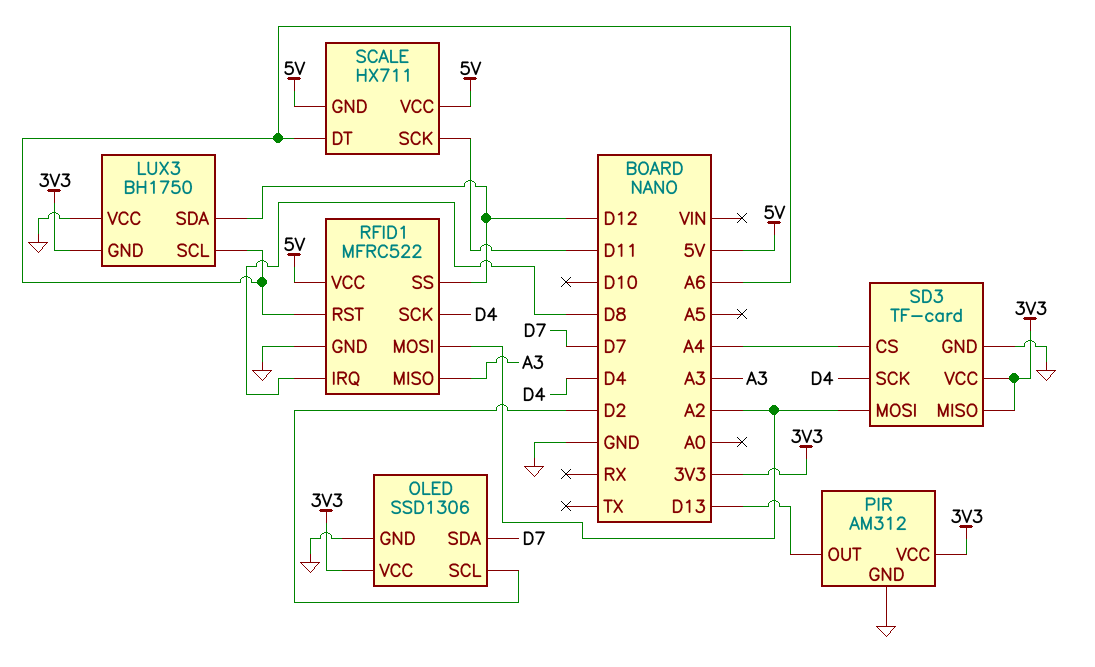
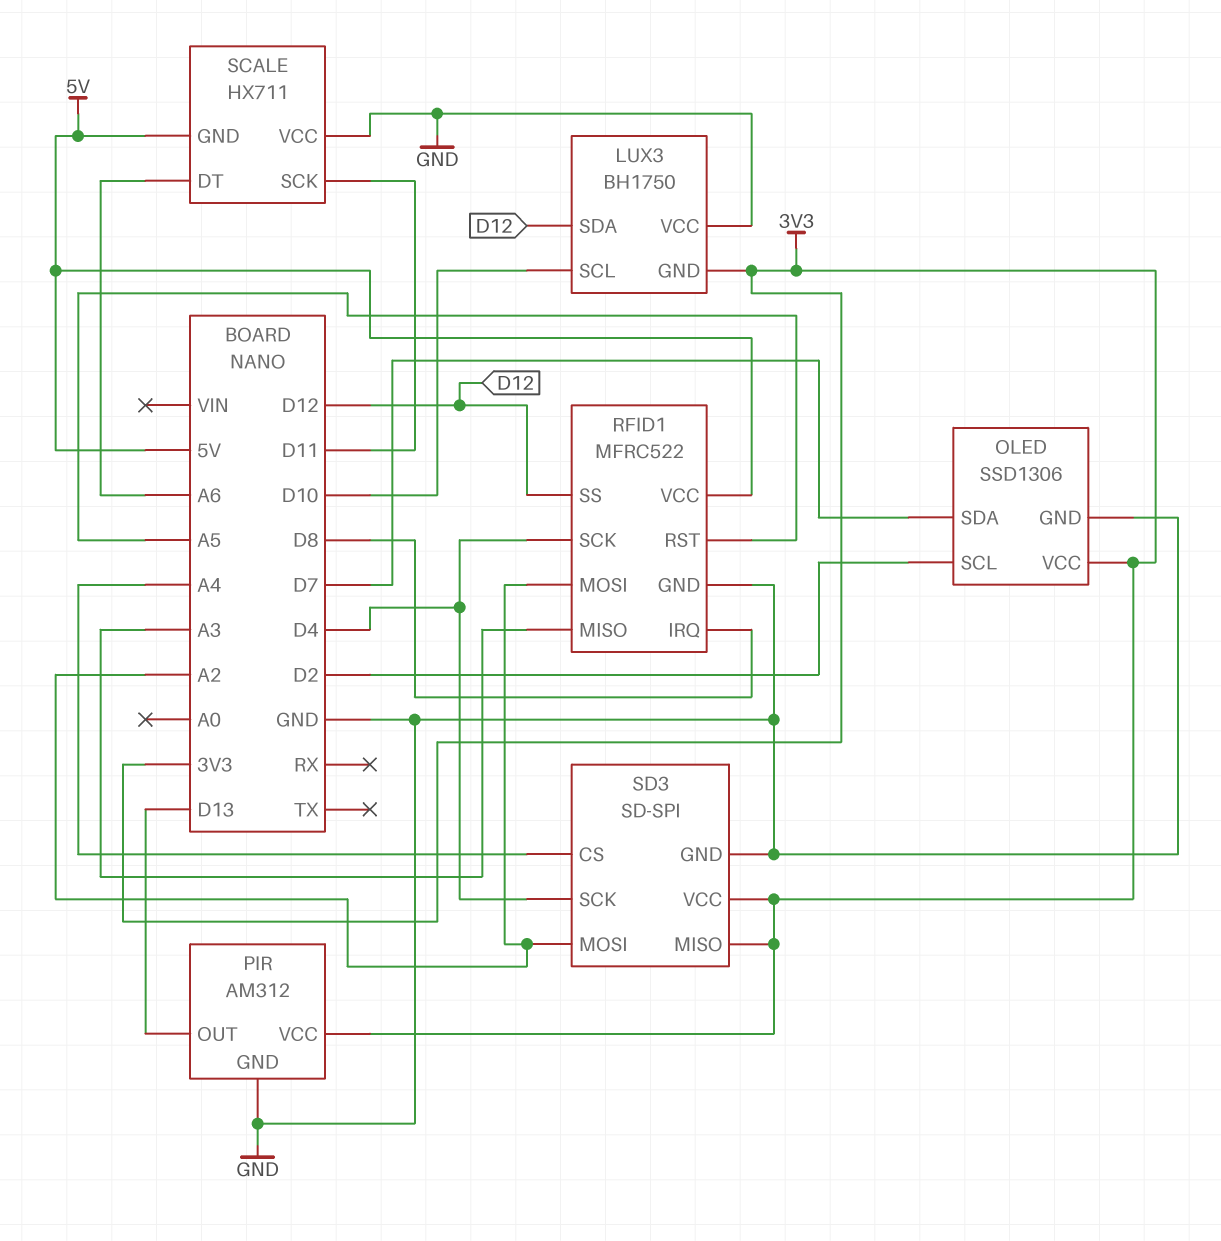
LUX3 pin SCL: A6 -> D10
RFID1 pin RST: A6 -> A5
SCALE pin VCC: 5V -> GND
SD3: TF-card -> SD-SPI

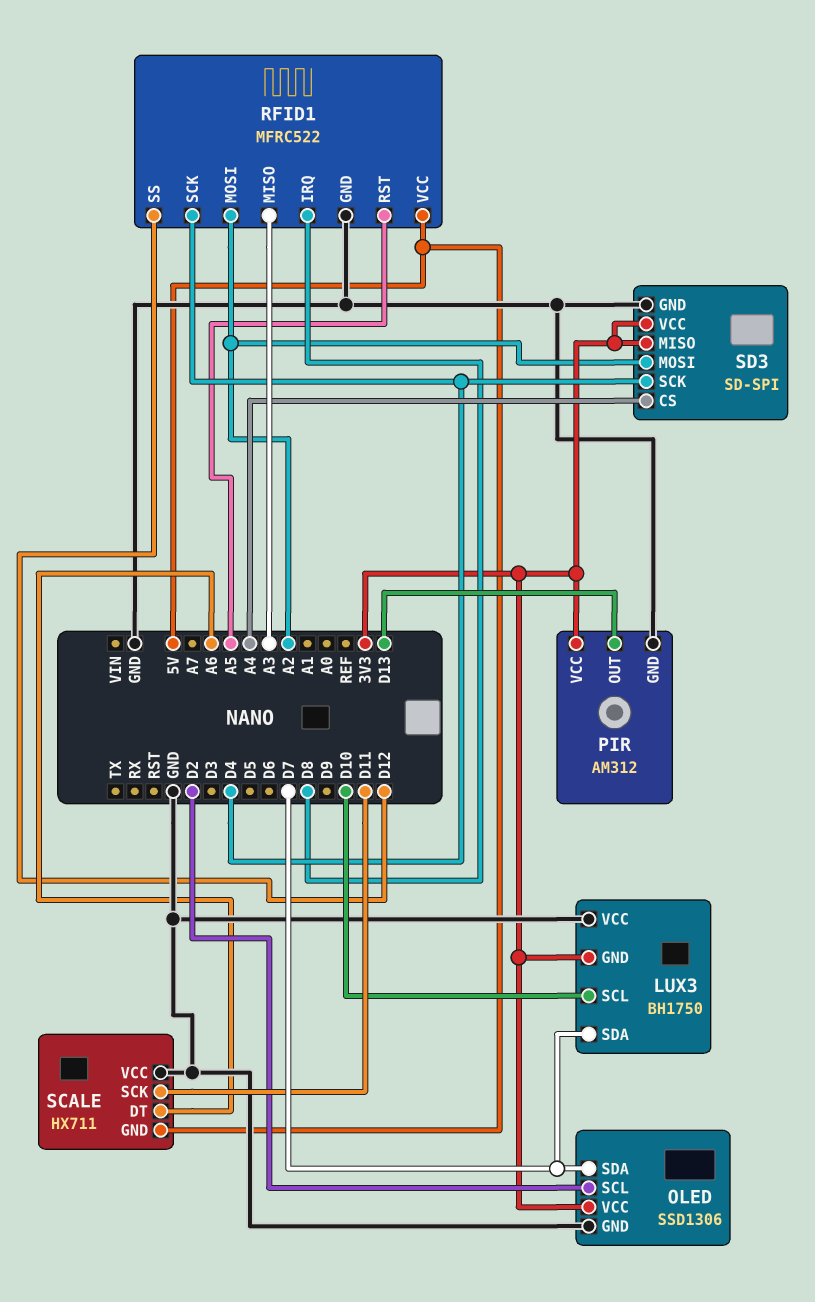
LUX3 pin SDA: D12 -> D7

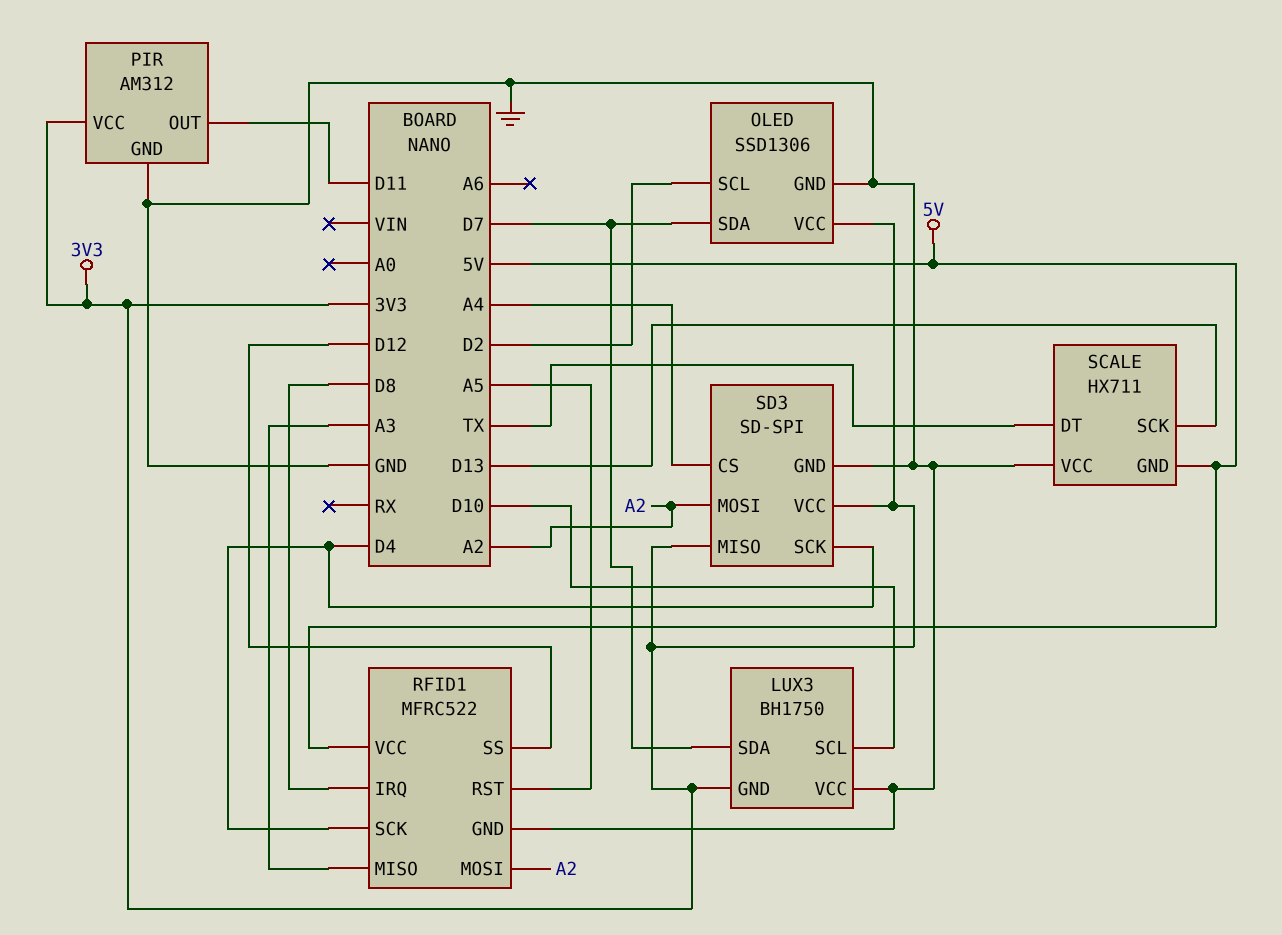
PIR pin OUT: D13 -> D11
SCALE pin DT: A6 -> TX
SCALE pin SCK: D11 -> D13

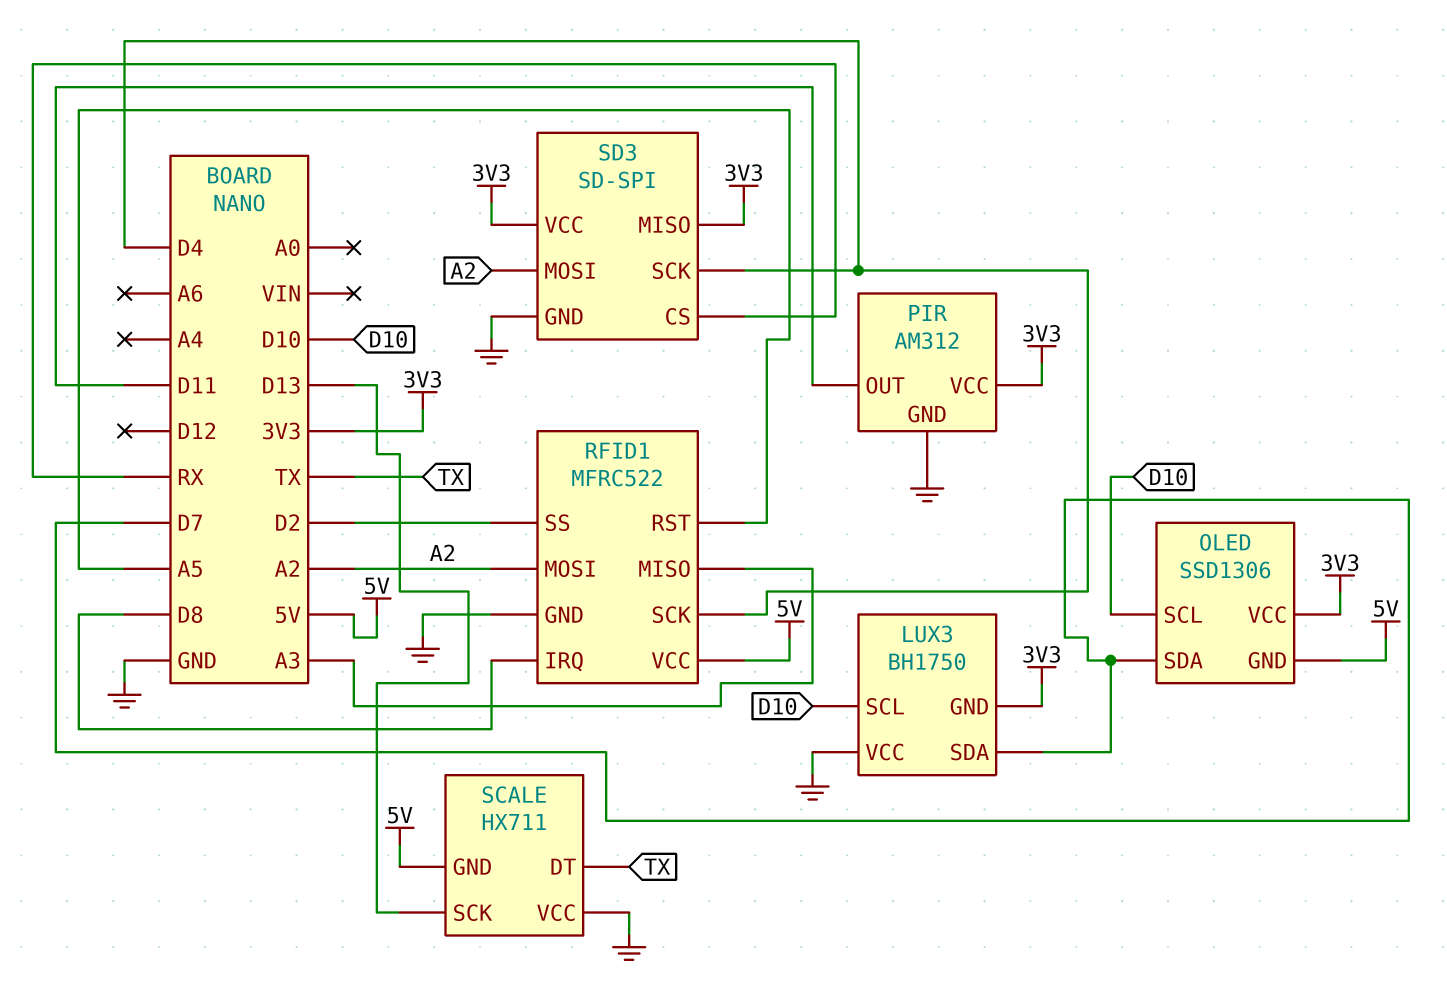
OLED pin GND: GND -> 5V
OLED pin SCL: D2 -> D10
RFID1 pin SS: D12 -> D2
SD3 pin CS: A4 -> RX

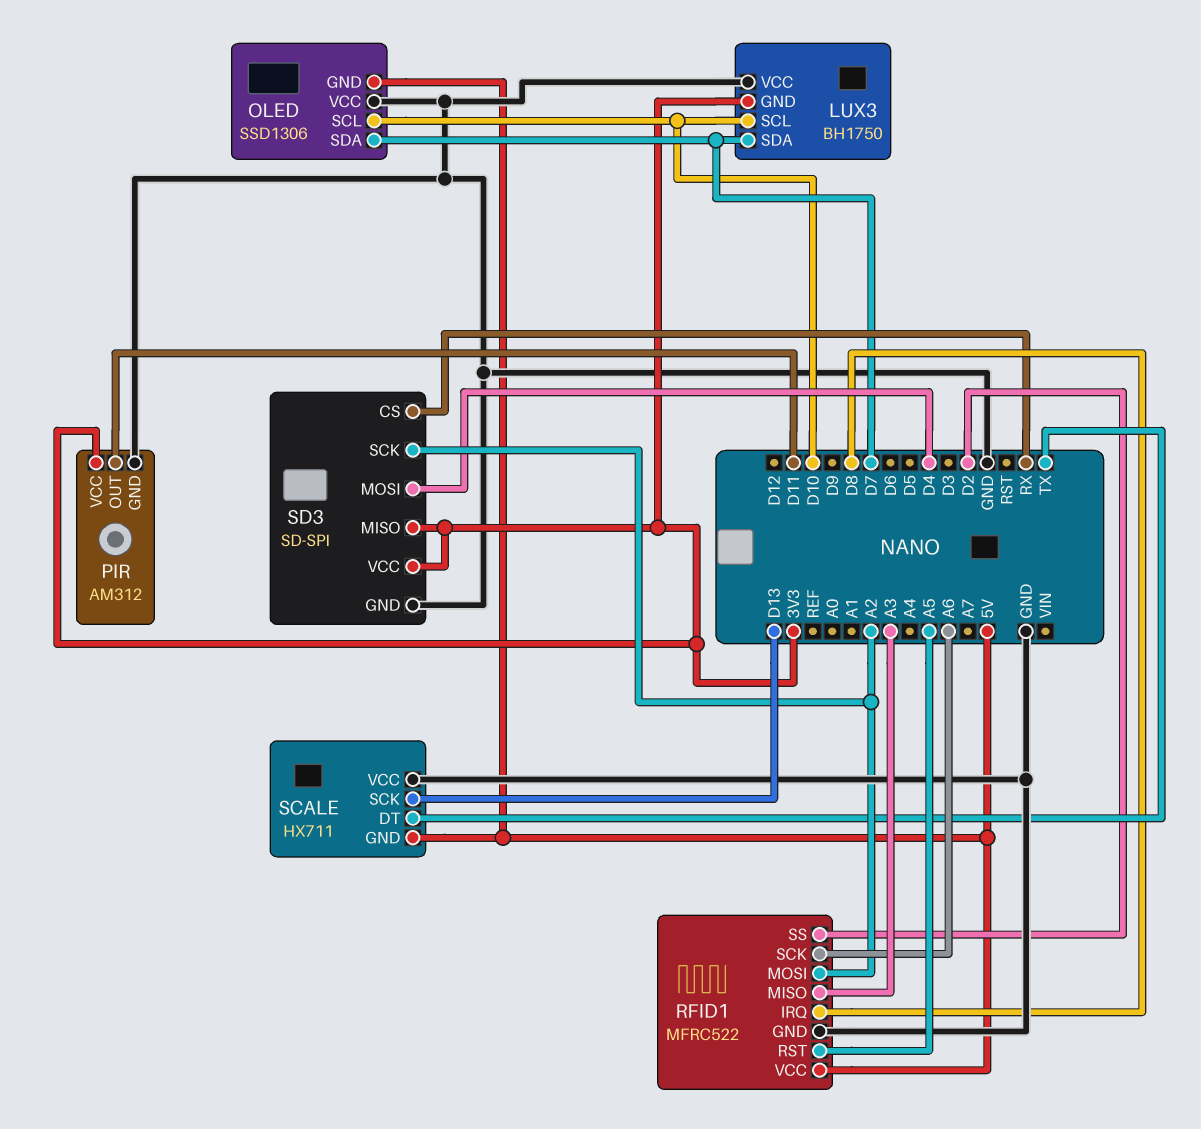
OLED pin VCC: 3V3 -> GND
RFID1 pin SCK: D4 -> A6
SD3 pin MOSI: A2 -> D4
SD3 pin SCK: D4 -> A2

